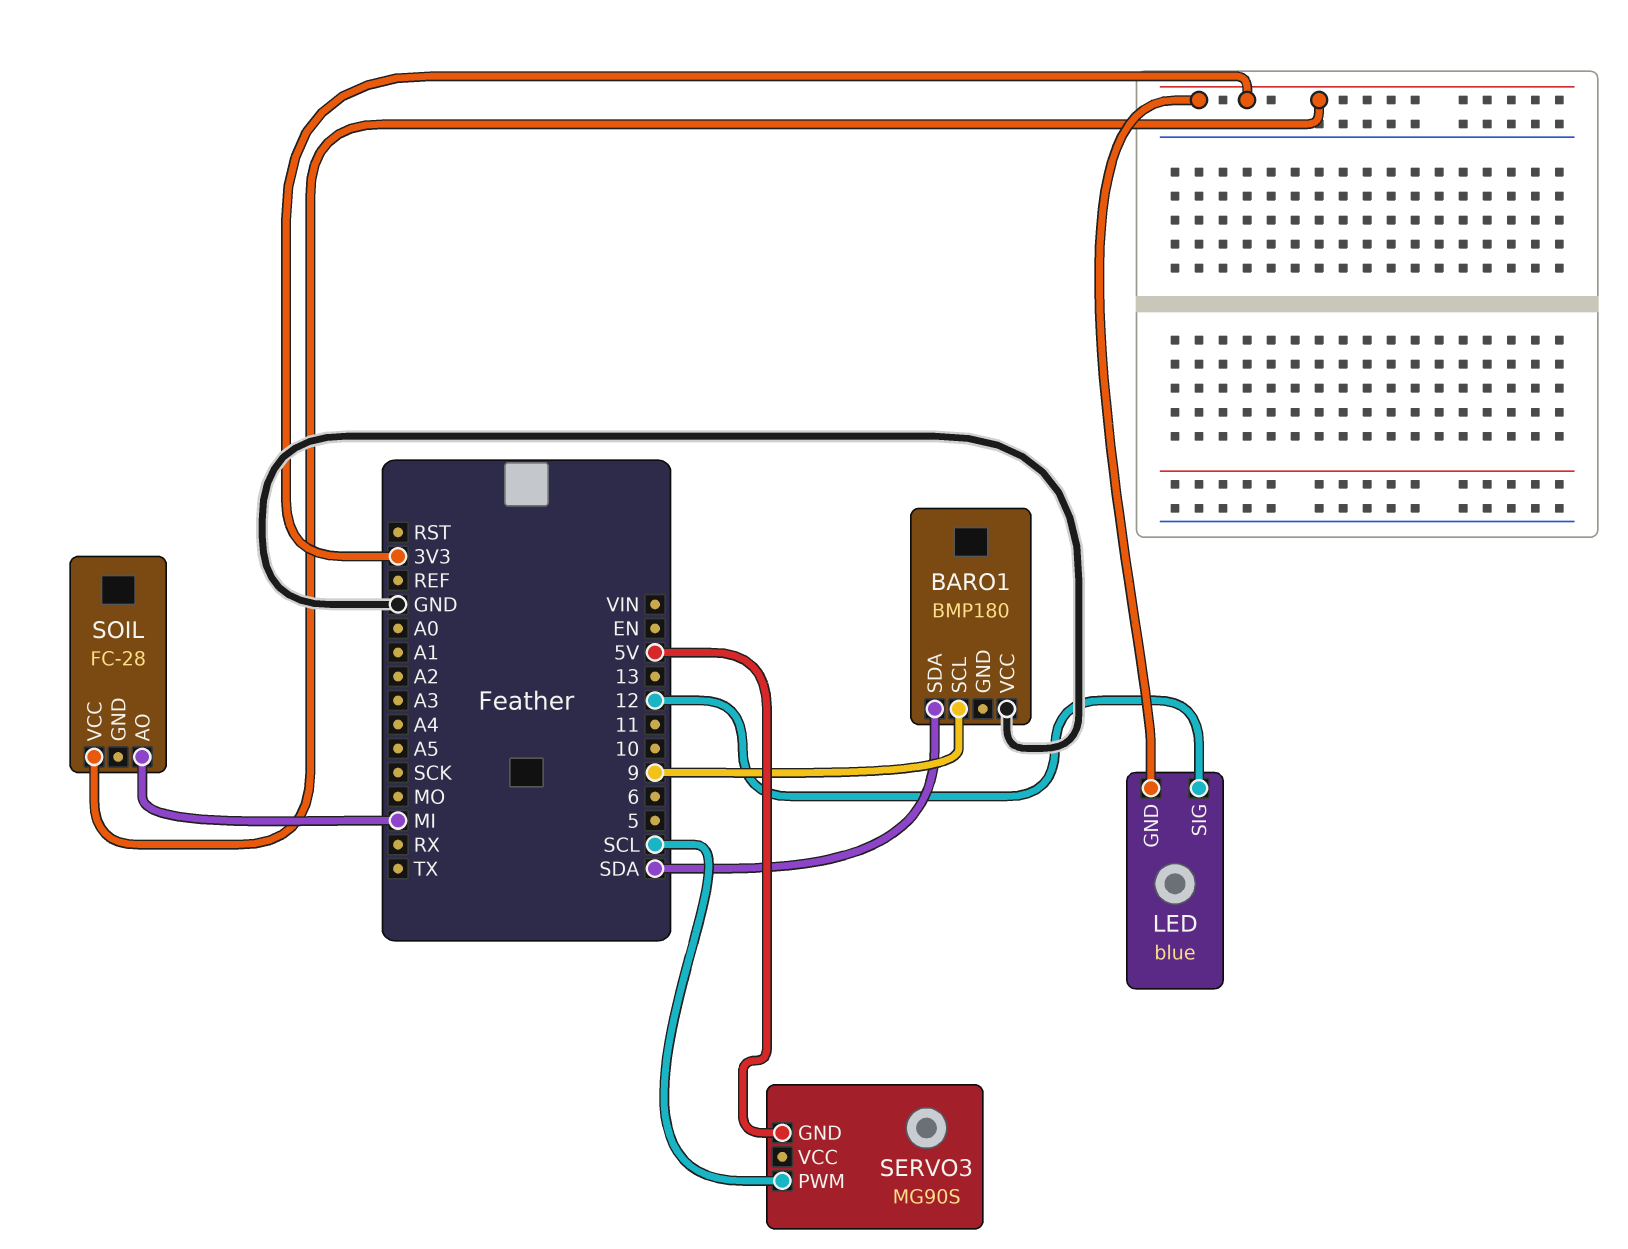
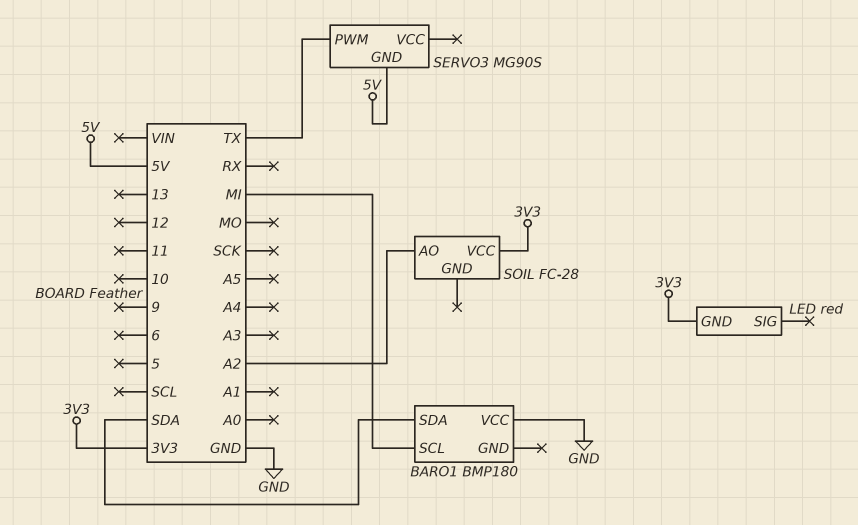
BARO1 pin SCL: 9 -> MI
LED: blue -> red
LED pin SIG: 12 -> none
SERVO3 pin PWM: SCL -> TX
SOIL pin AO: MI -> A2

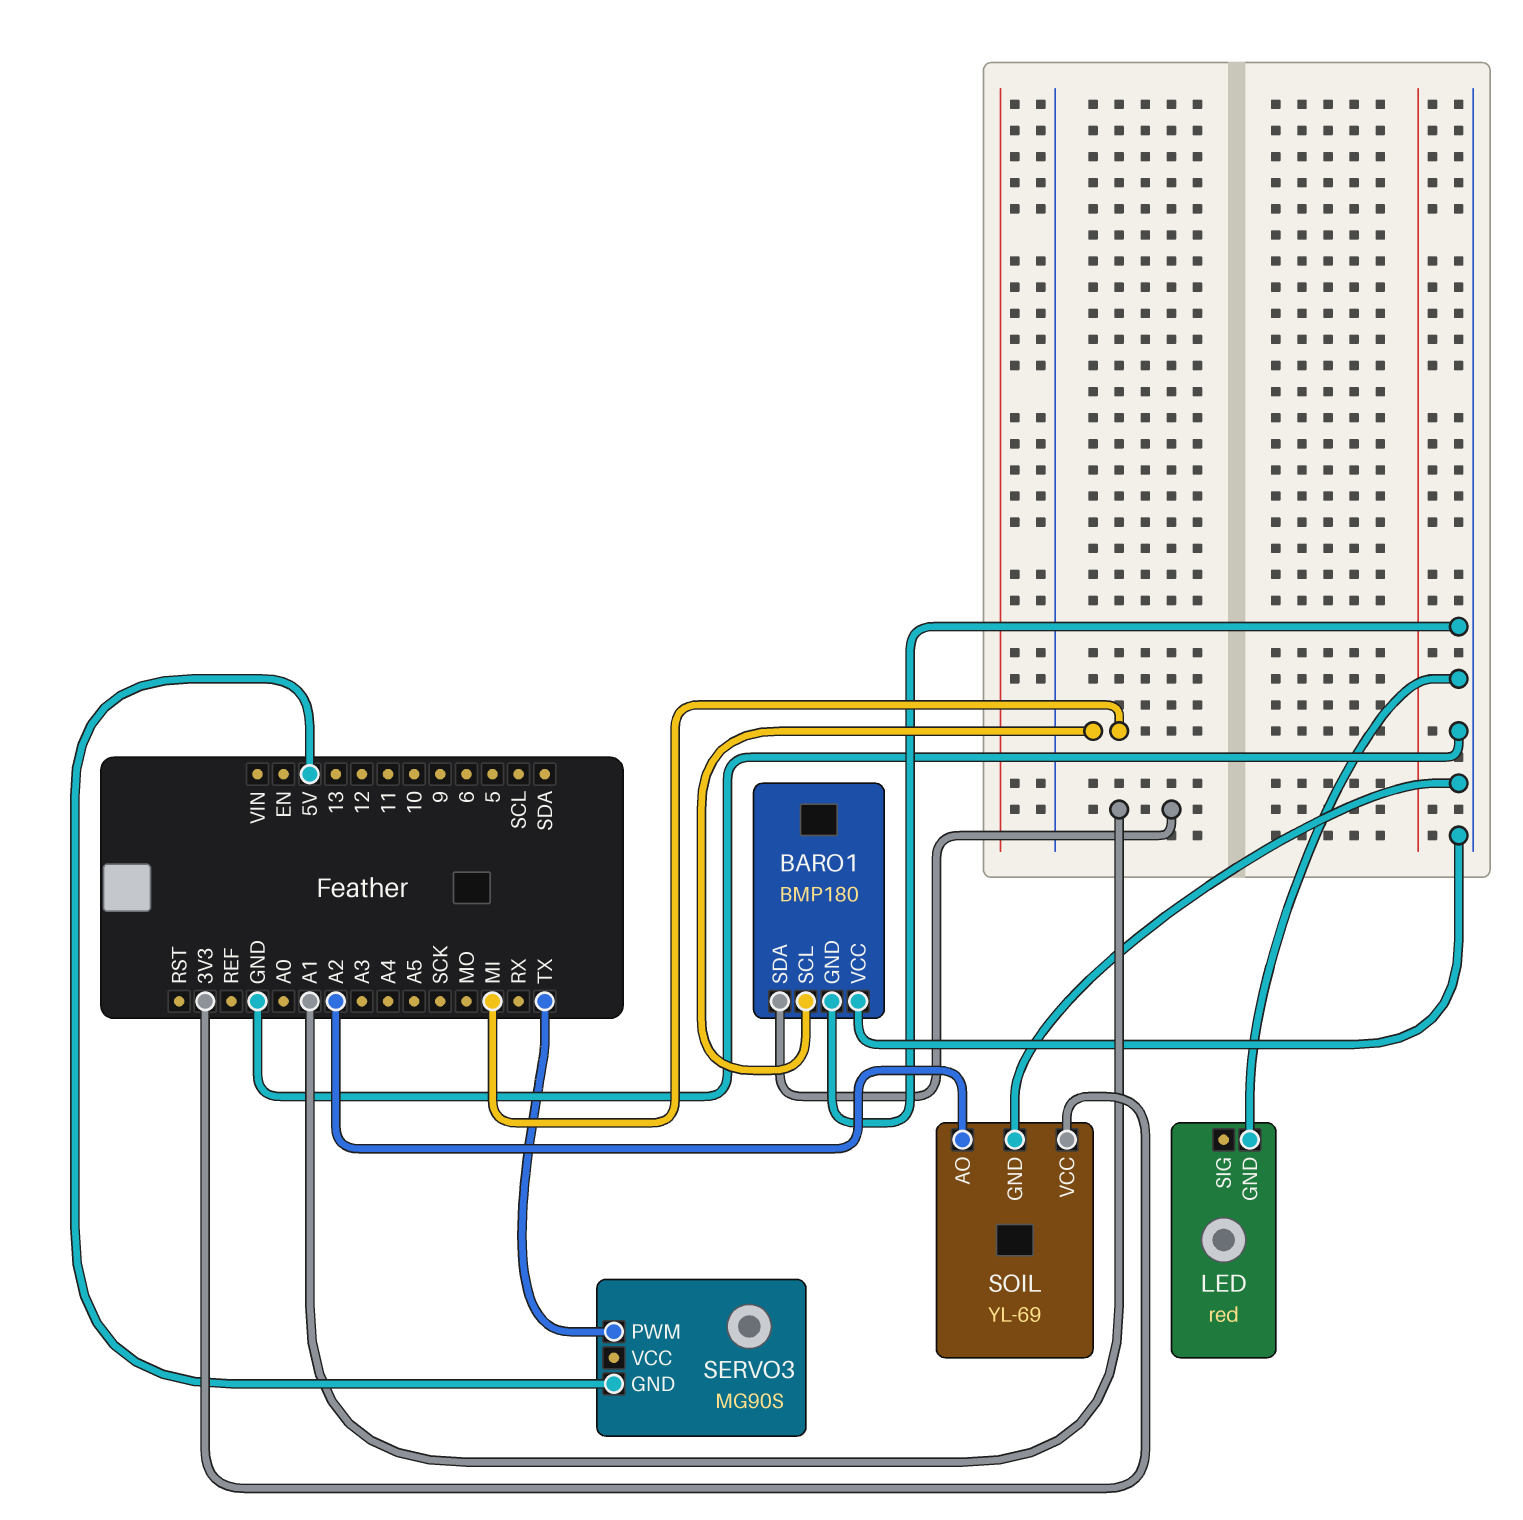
BARO1 pin GND: none -> GND
BARO1 pin SDA: SDA -> A1
LED pin GND: 3V3 -> GND
SOIL: FC-28 -> YL-69
SOIL pin GND: none -> GND

